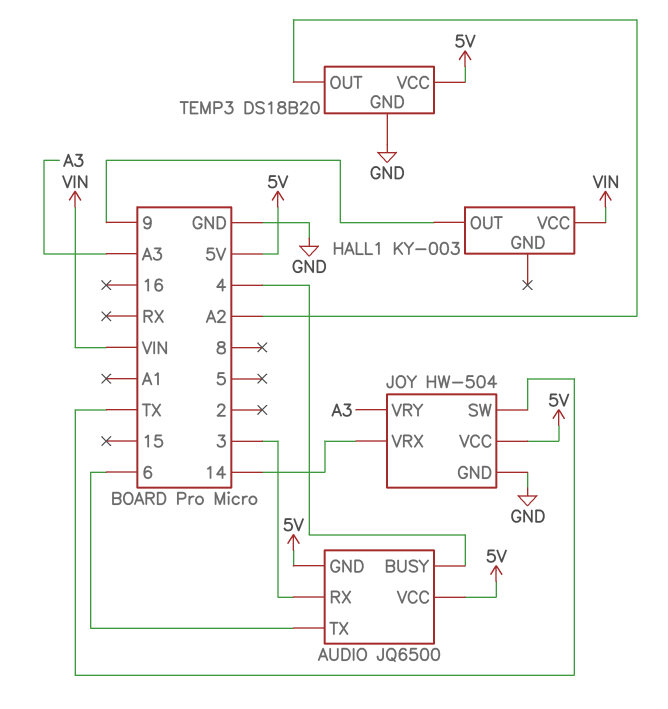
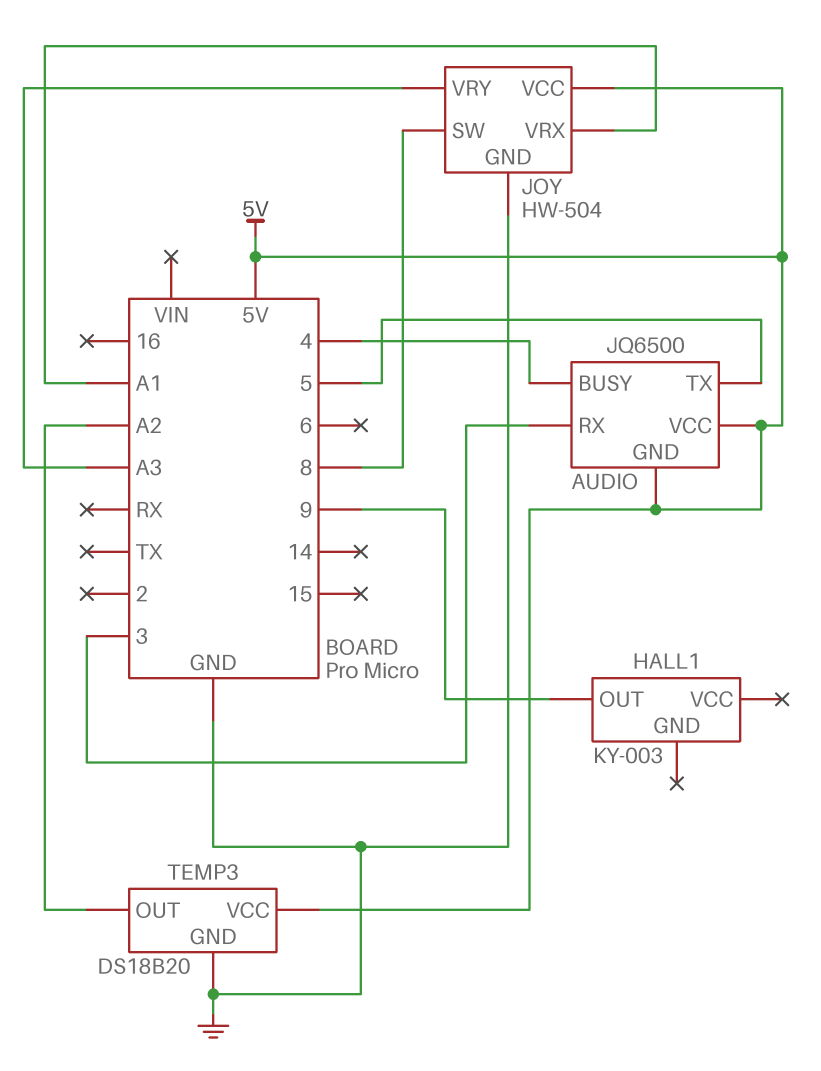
AUDIO pin TX: 6 -> 5
HALL1 pin VCC: VIN -> none
JOY pin SW: TX -> 8
JOY pin VRX: 14 -> A1

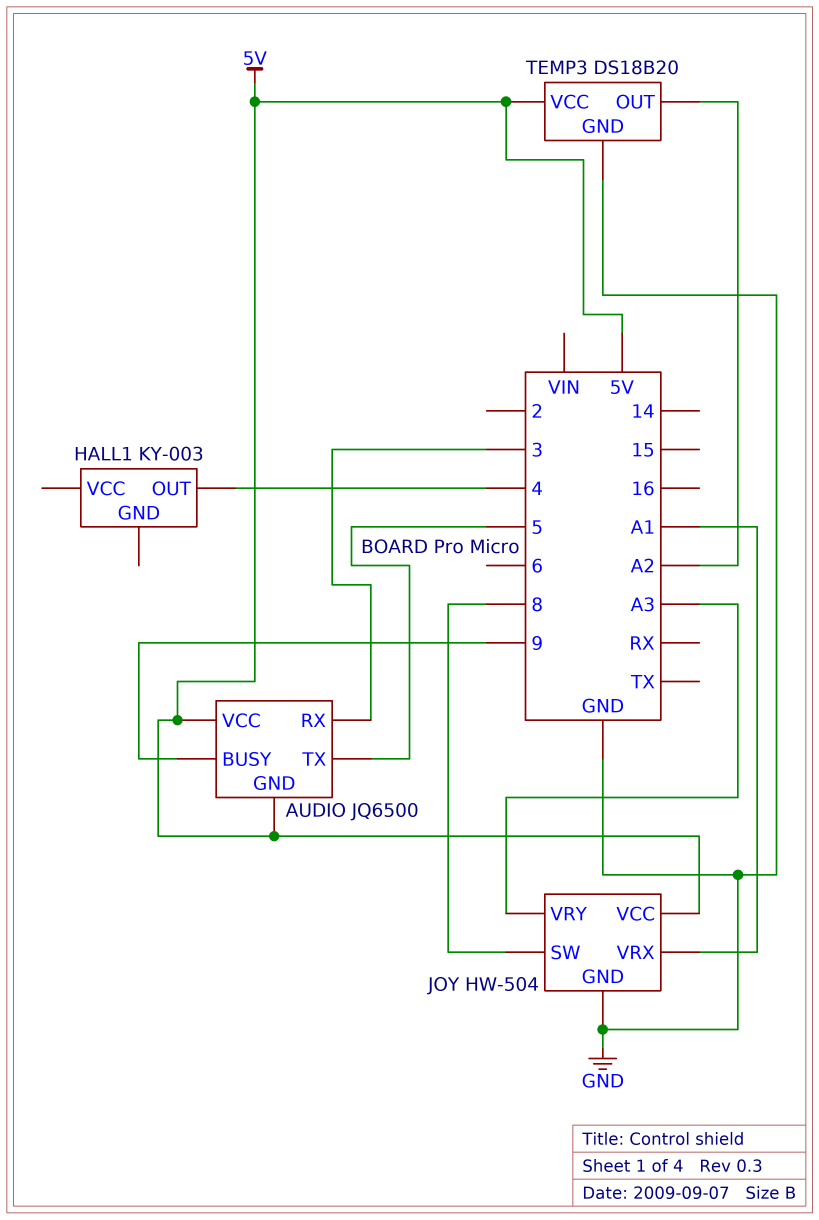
AUDIO pin BUSY: 4 -> 9
HALL1 pin OUT: 9 -> 4

